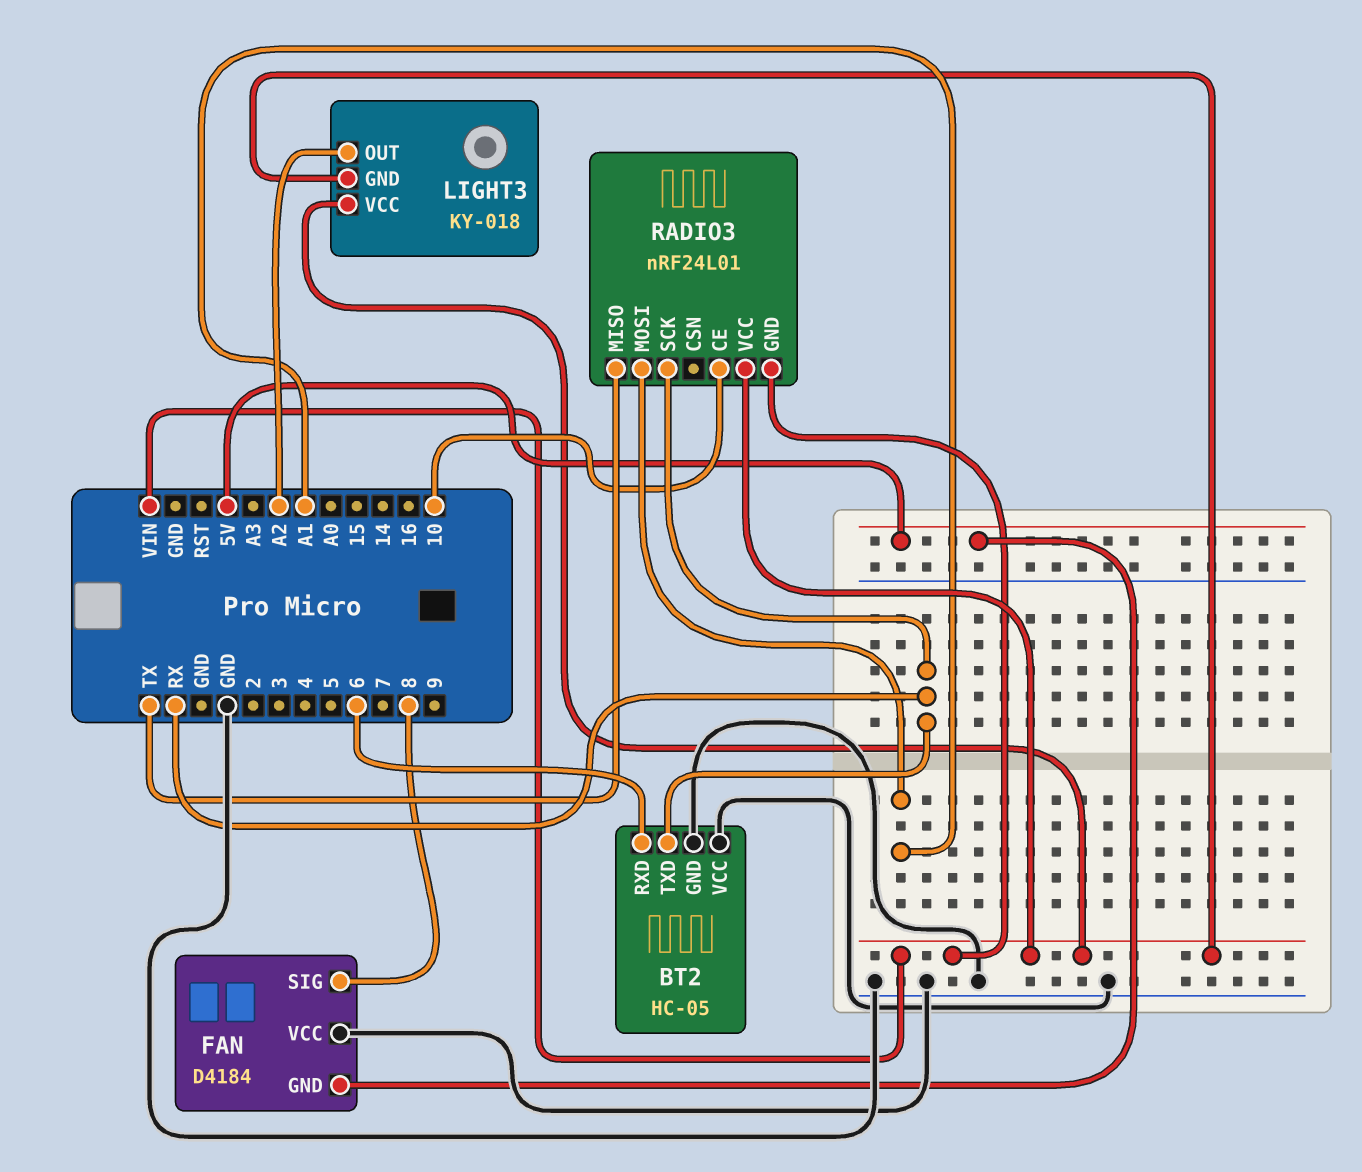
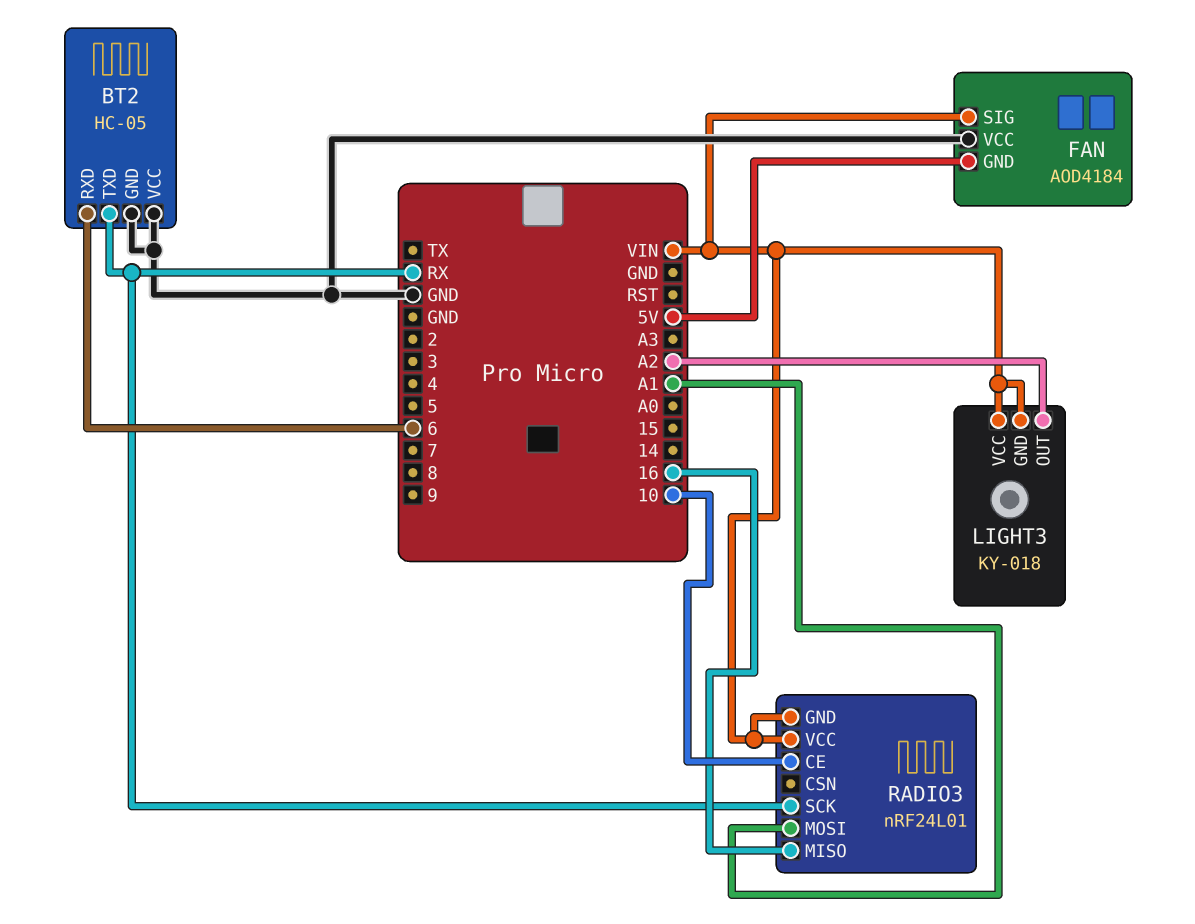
FAN: D4184 -> AOD4184
FAN pin SIG: 8 -> VIN
RADIO3 pin MISO: TX -> 16

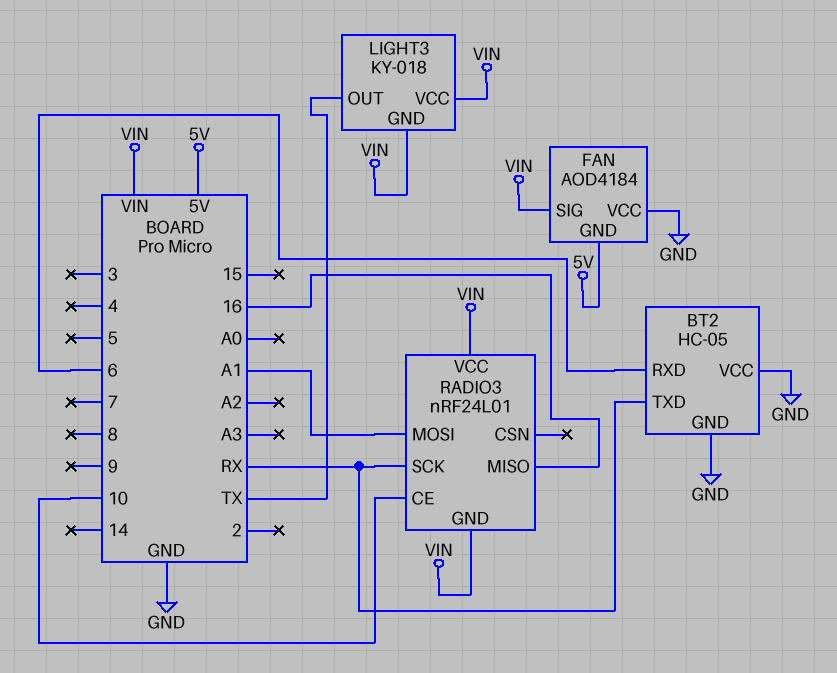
LIGHT3 pin OUT: A2 -> TX

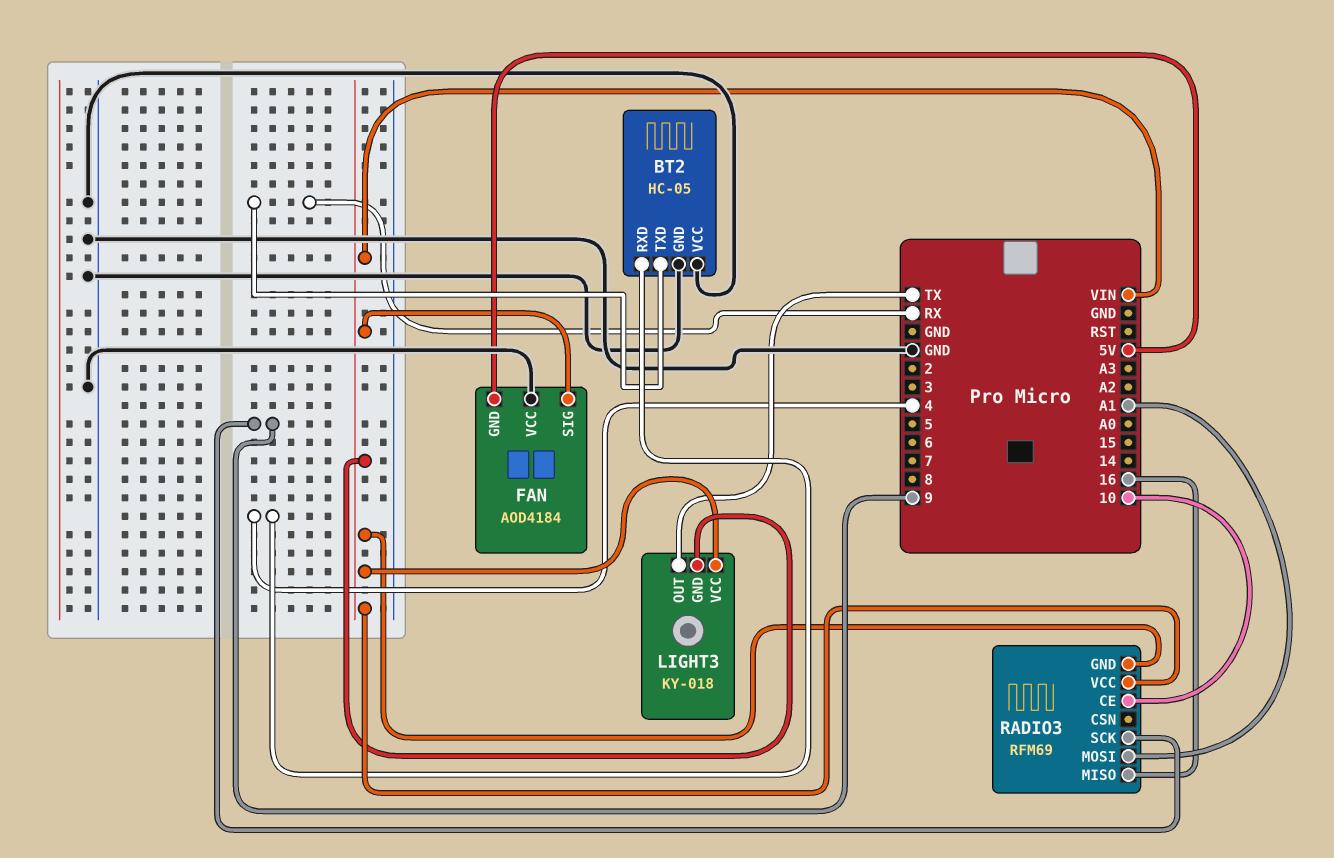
BT2 pin RXD: 6 -> 4
RADIO3: nRF24L01 -> RFM69
RADIO3 pin SCK: RX -> 9

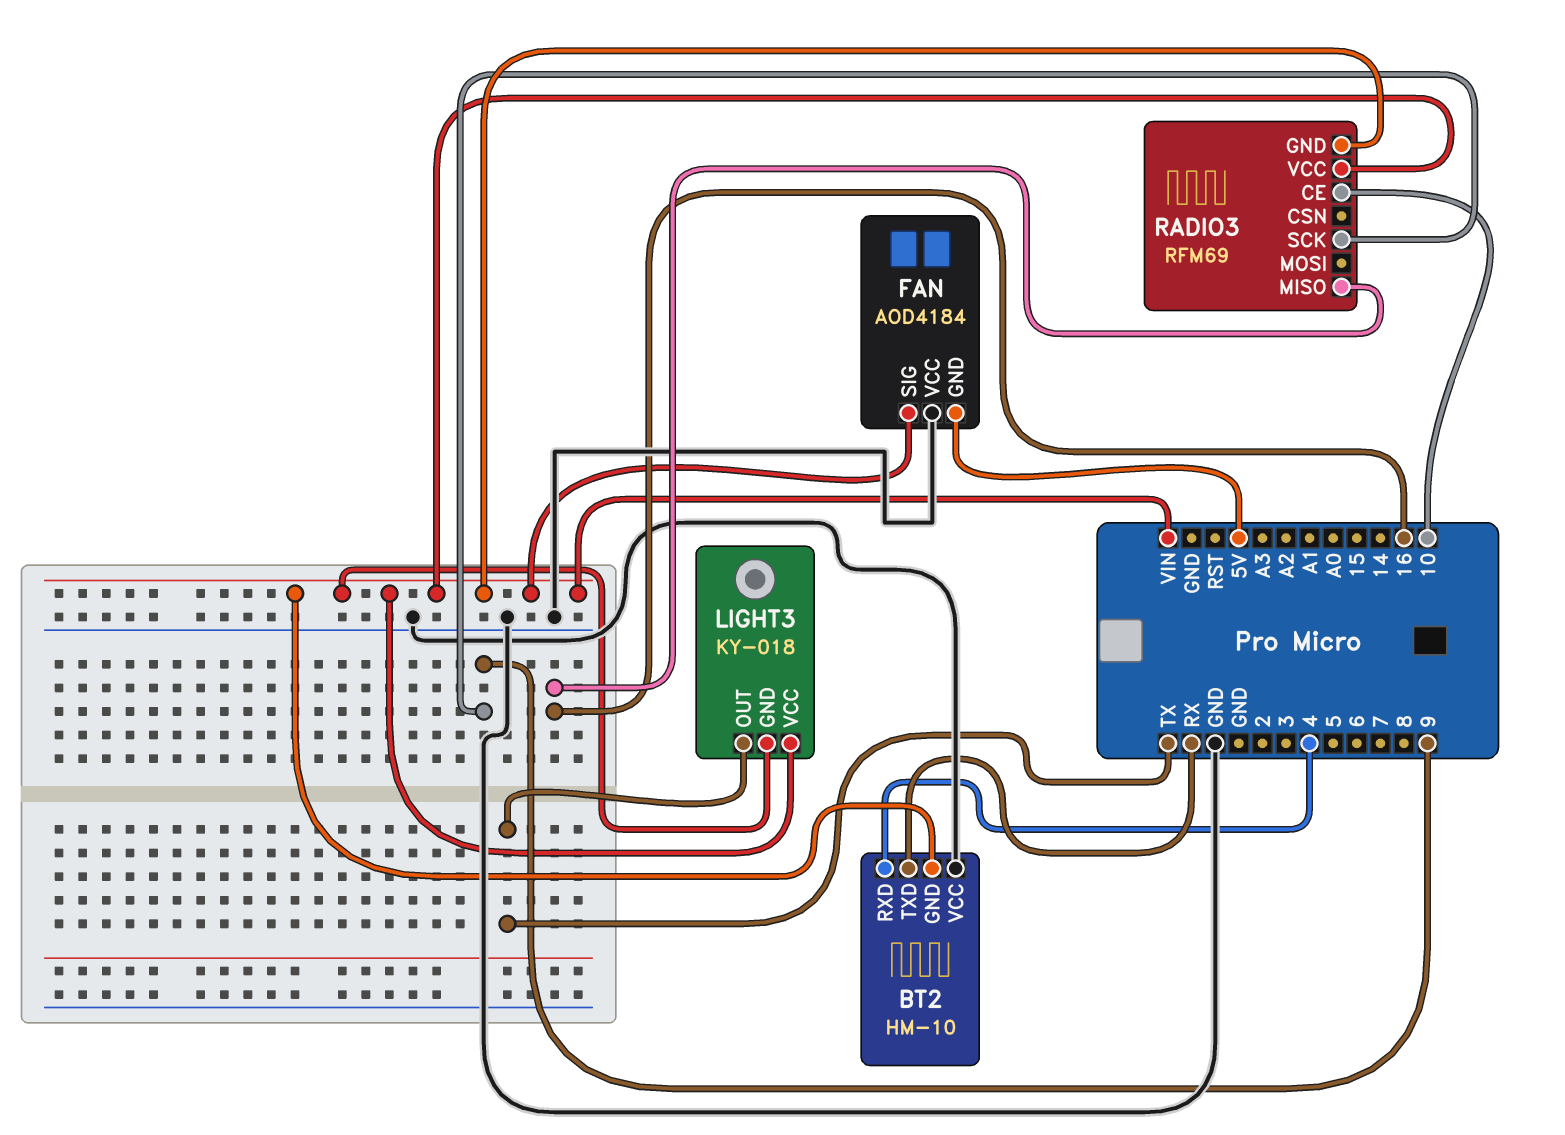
BT2: HC-05 -> HM-10
BT2 pin GND: GND -> VIN
RADIO3 pin MOSI: A1 -> none

